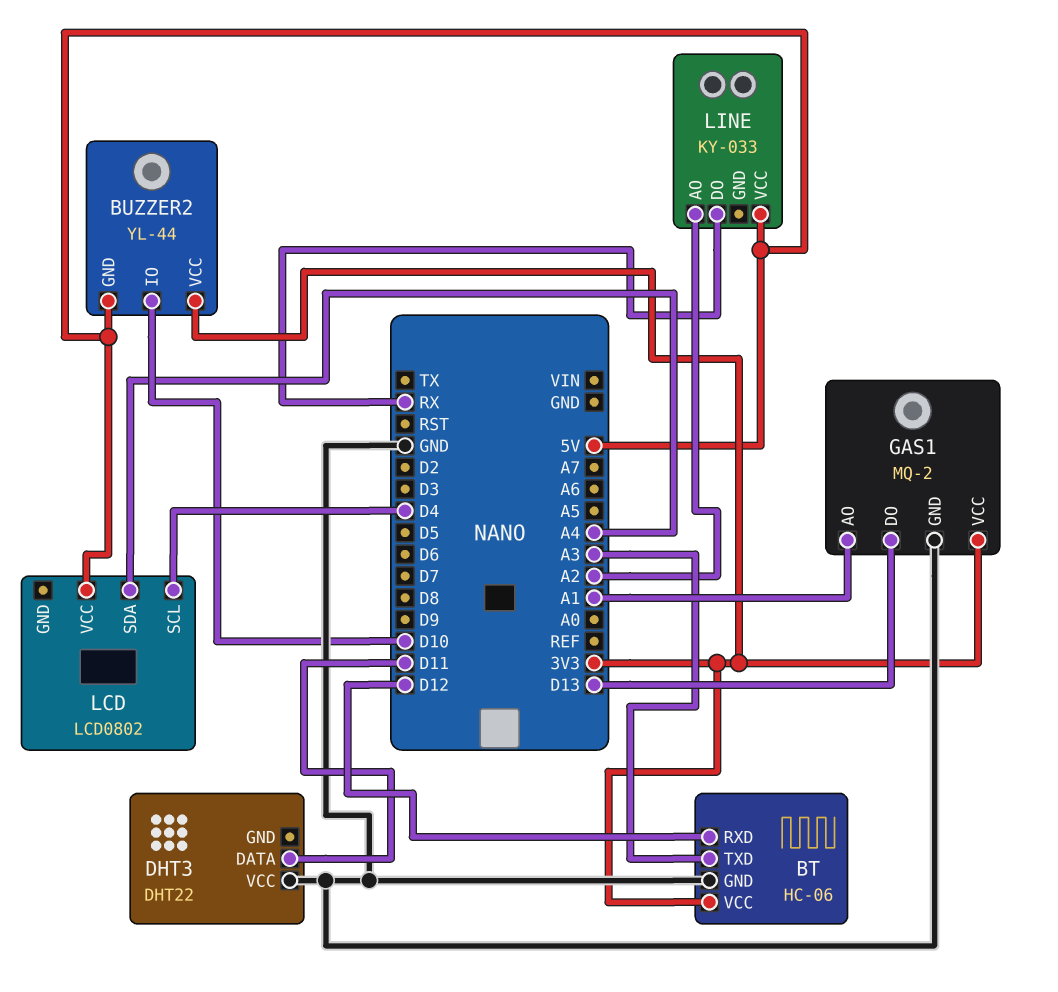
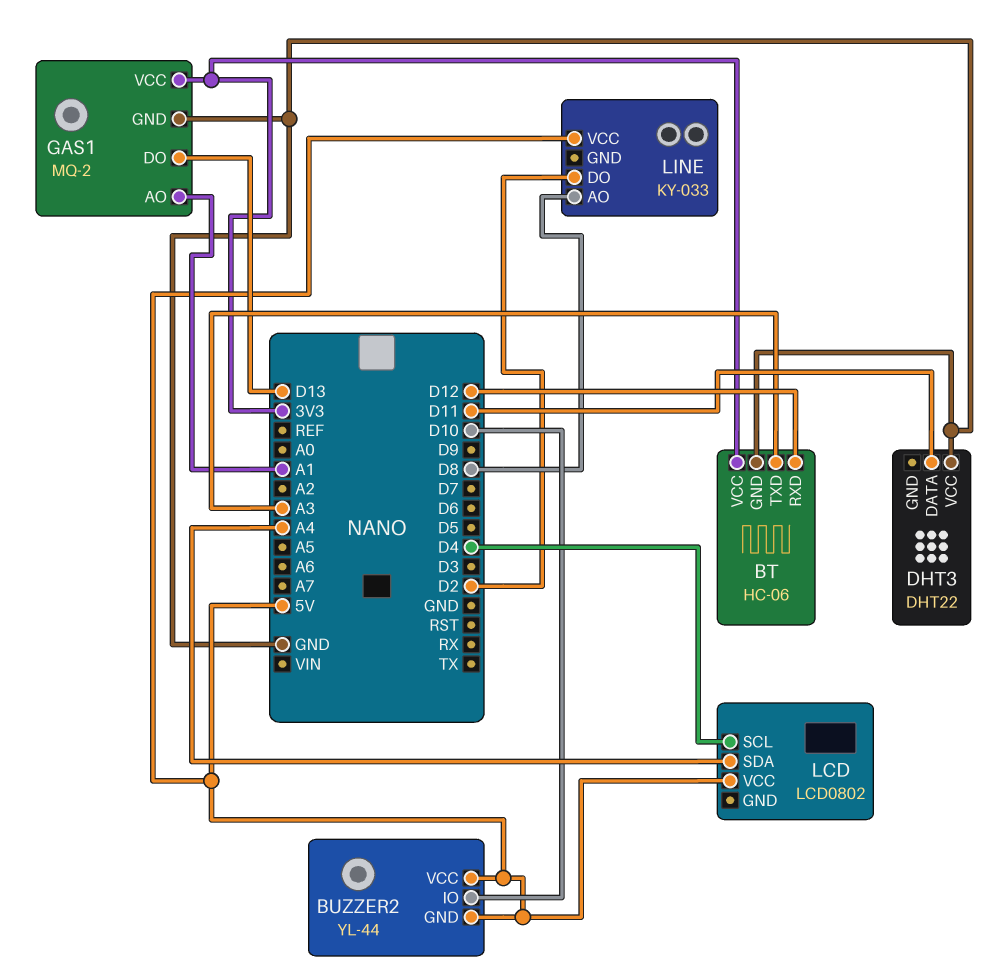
BUZZER2 pin VCC: 3V3 -> 5V
LINE pin AO: A2 -> D8
LINE pin DO: RX -> D2

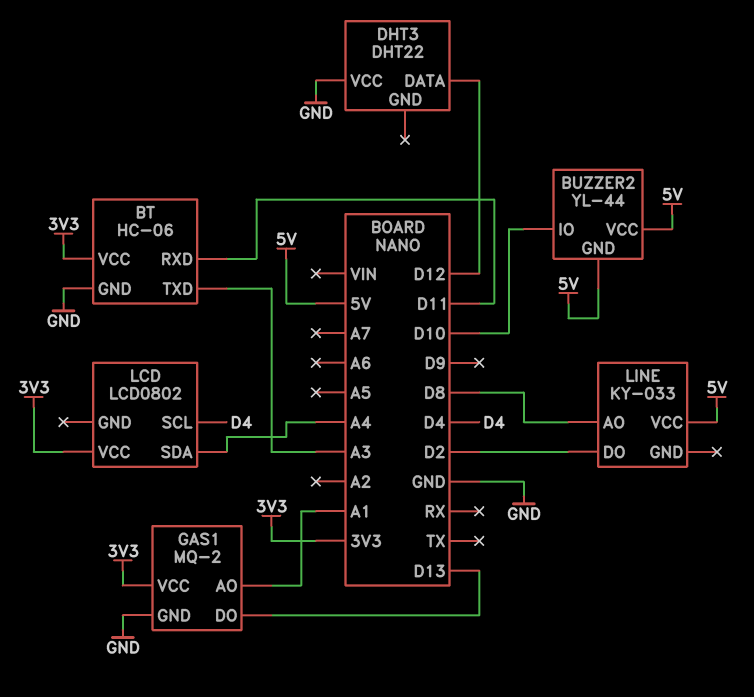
BT pin RXD: D12 -> D11
DHT3 pin DATA: D11 -> D12
LCD pin VCC: 5V -> 3V3

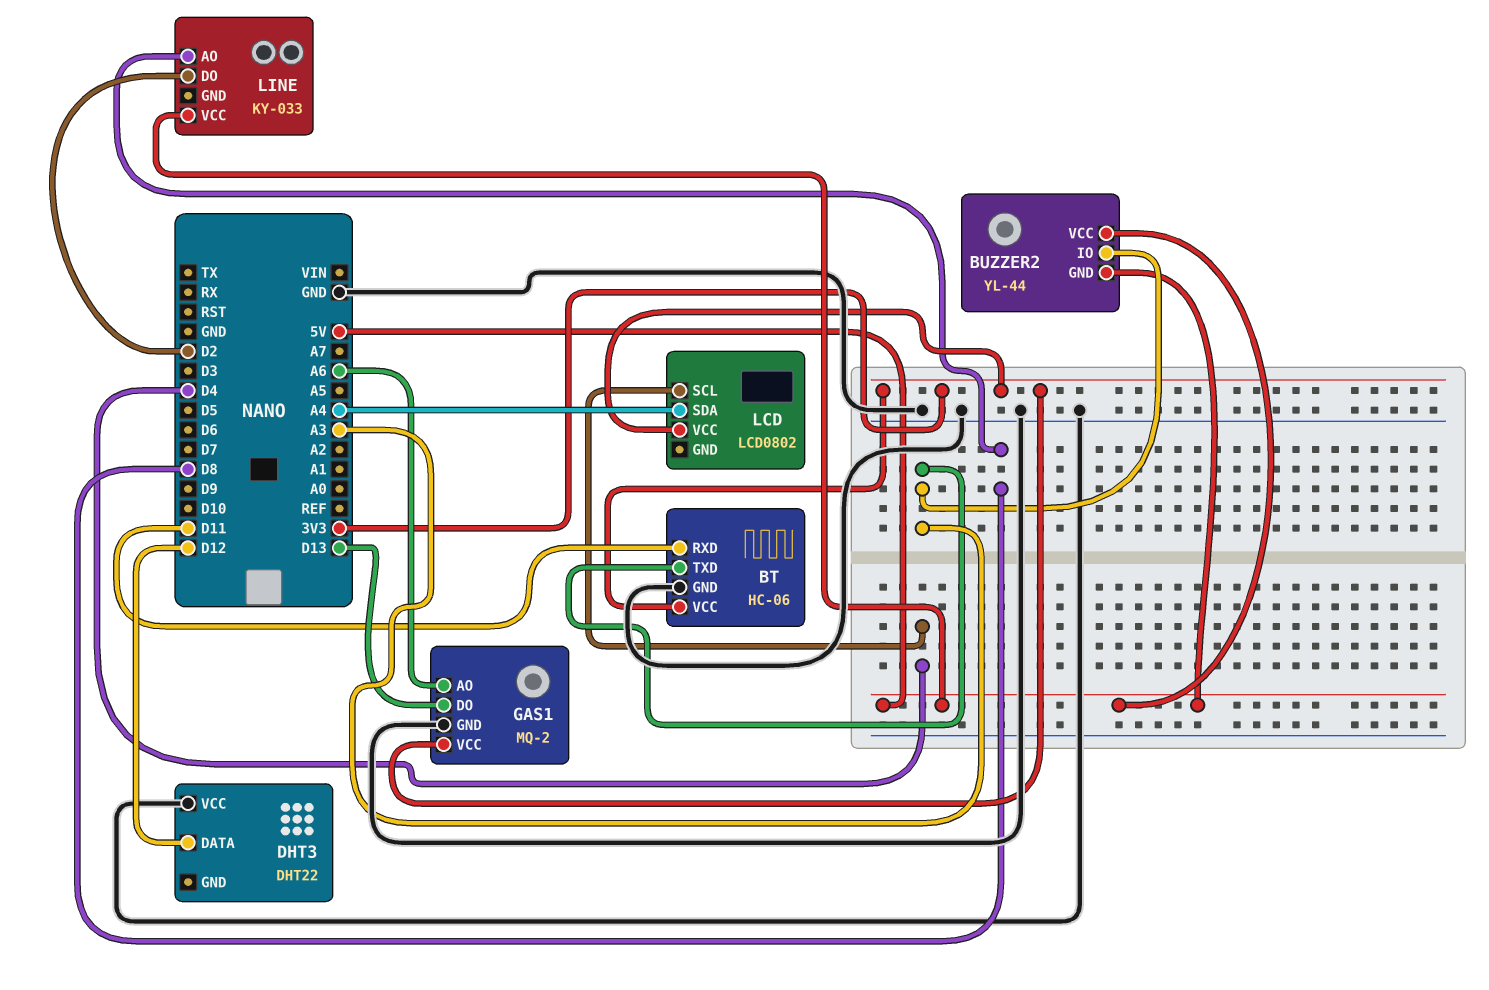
BUZZER2 pin IO: D10 -> A3
GAS1 pin AO: A1 -> A6

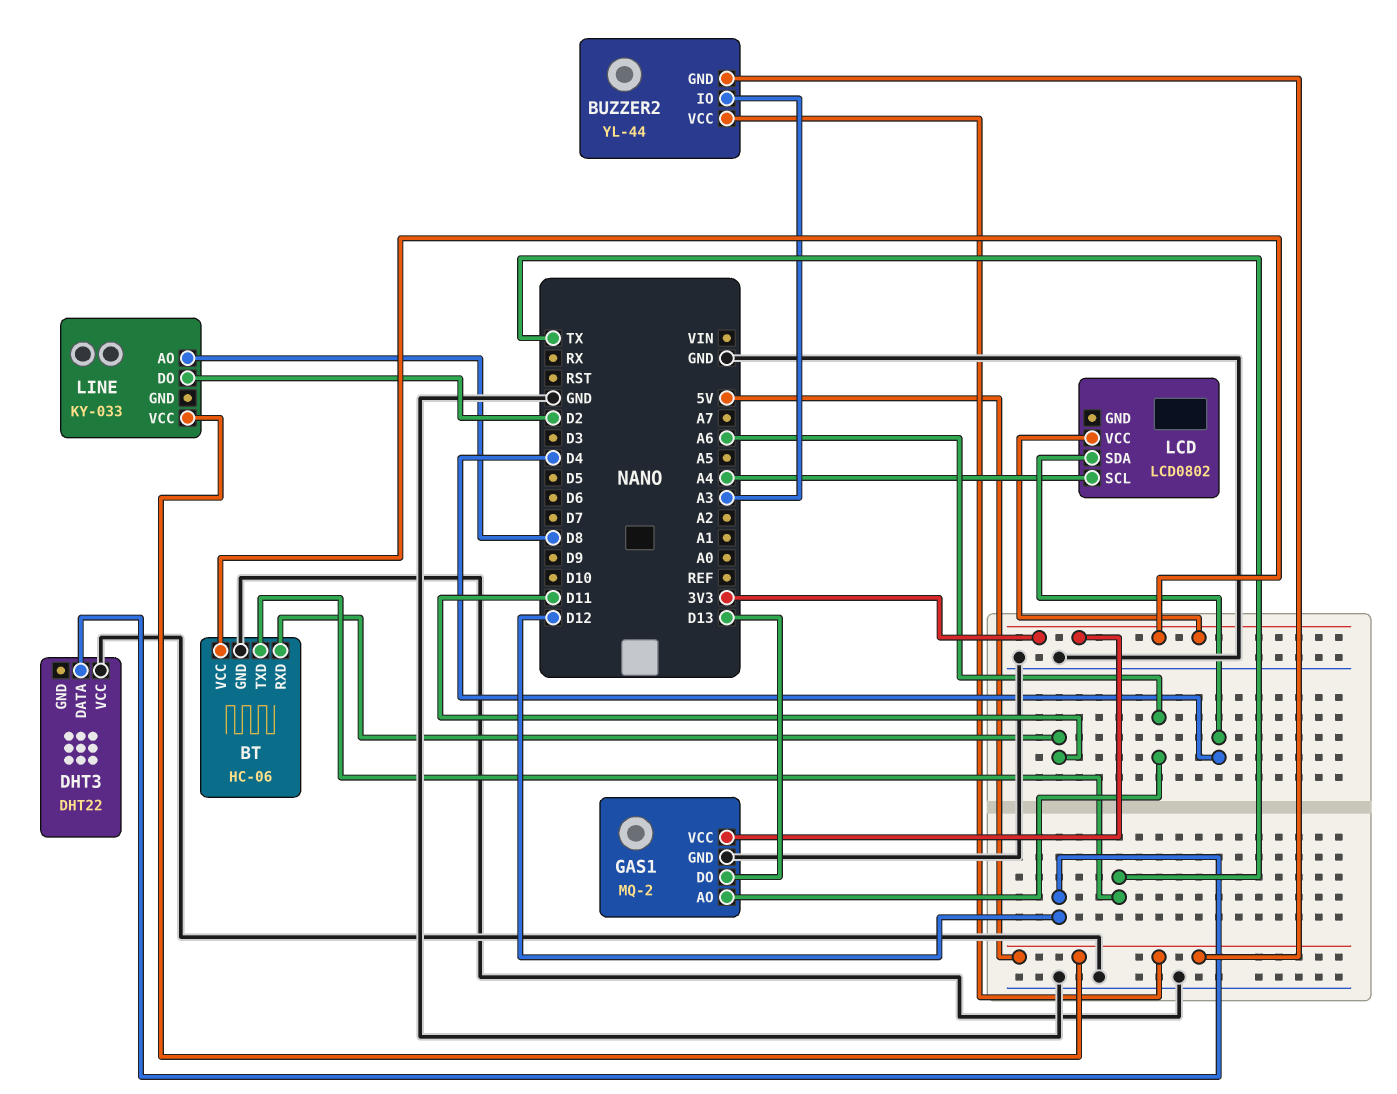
BT pin TXD: A3 -> TX
LCD pin SCL: D4 -> A4
LCD pin SDA: A4 -> D4

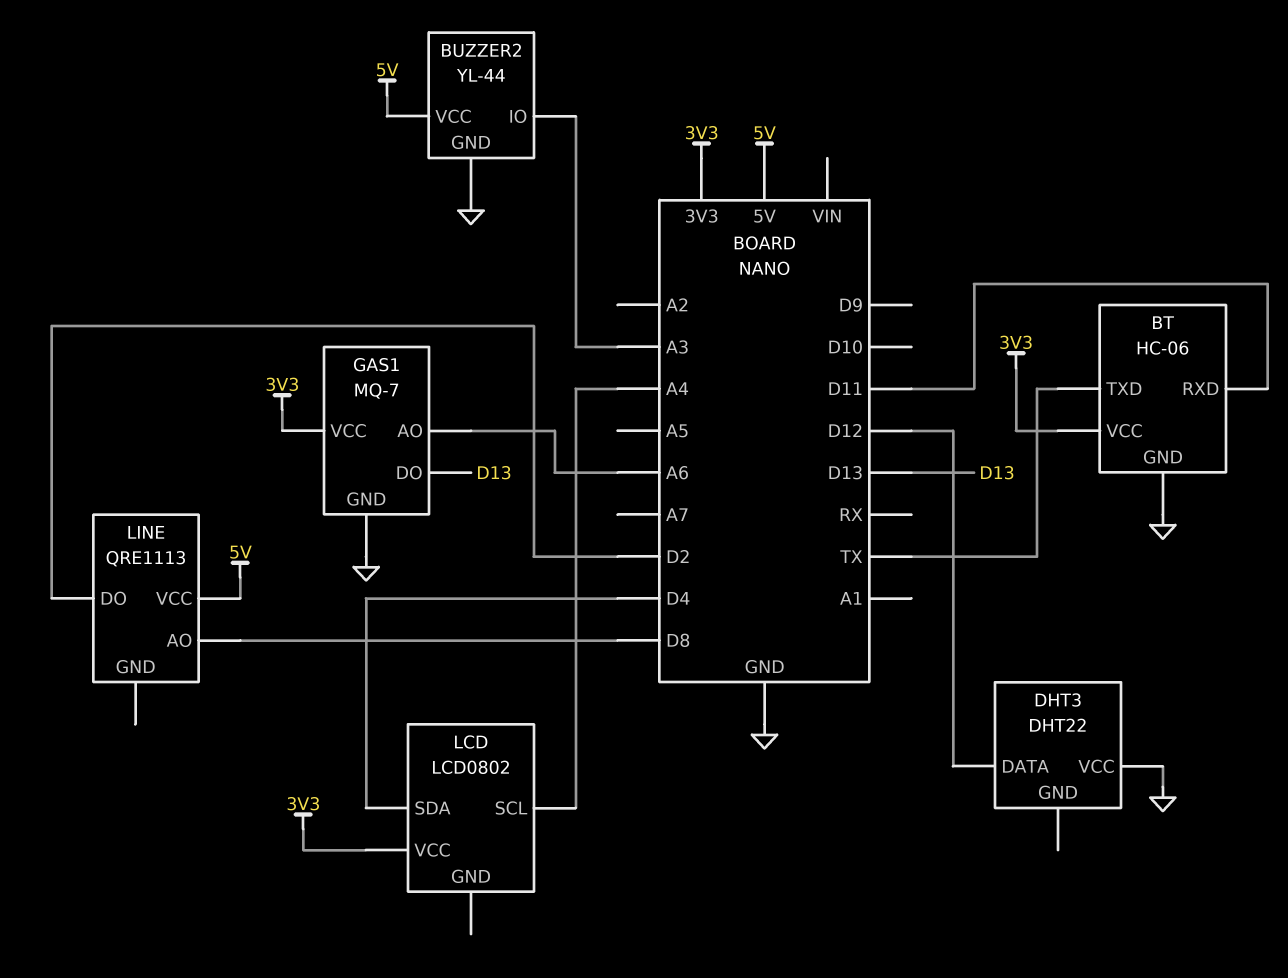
BUZZER2 pin GND: 5V -> GND
GAS1: MQ-2 -> MQ-7
LINE: KY-033 -> QRE1113

